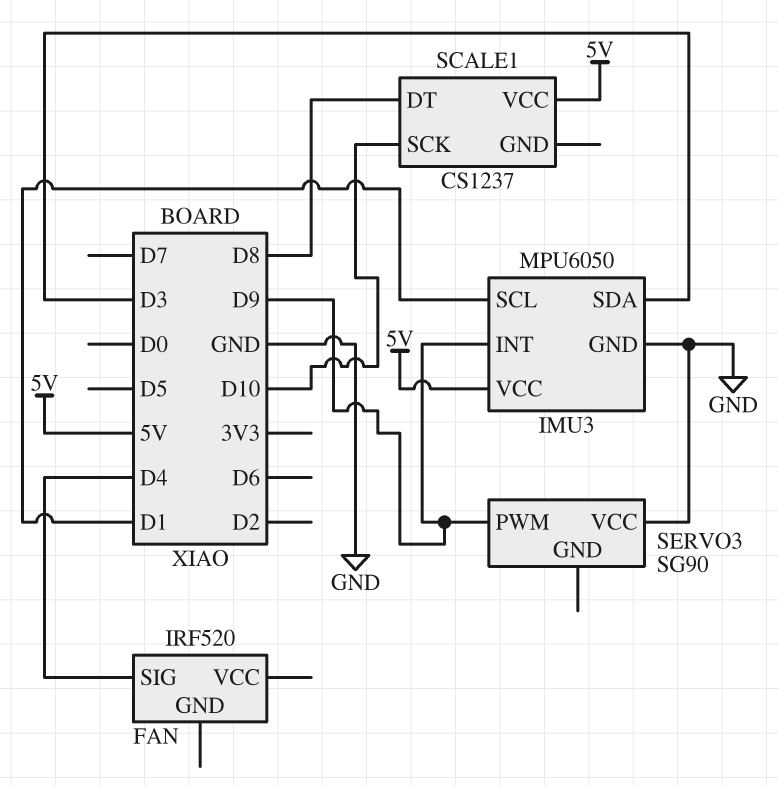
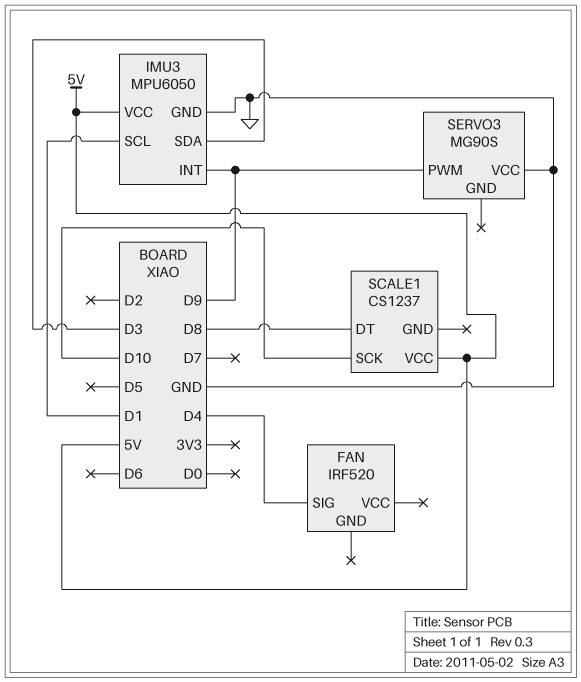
SERVO3: SG90 -> MG90S

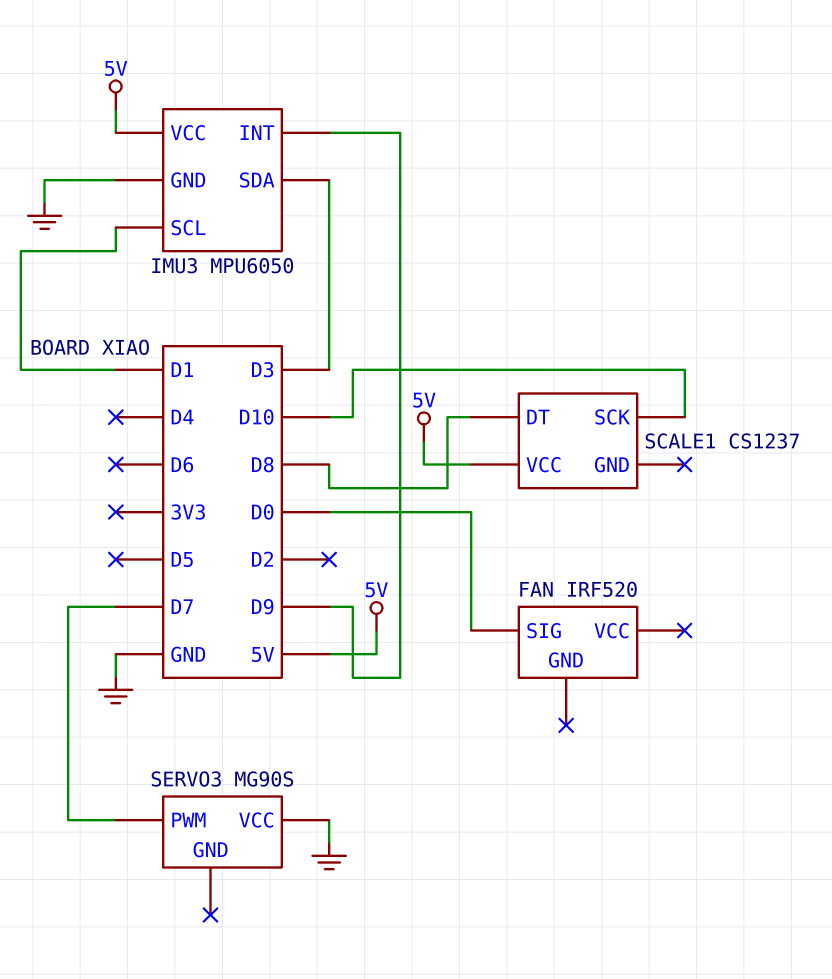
FAN pin SIG: D4 -> D0
SERVO3 pin PWM: D9 -> D7

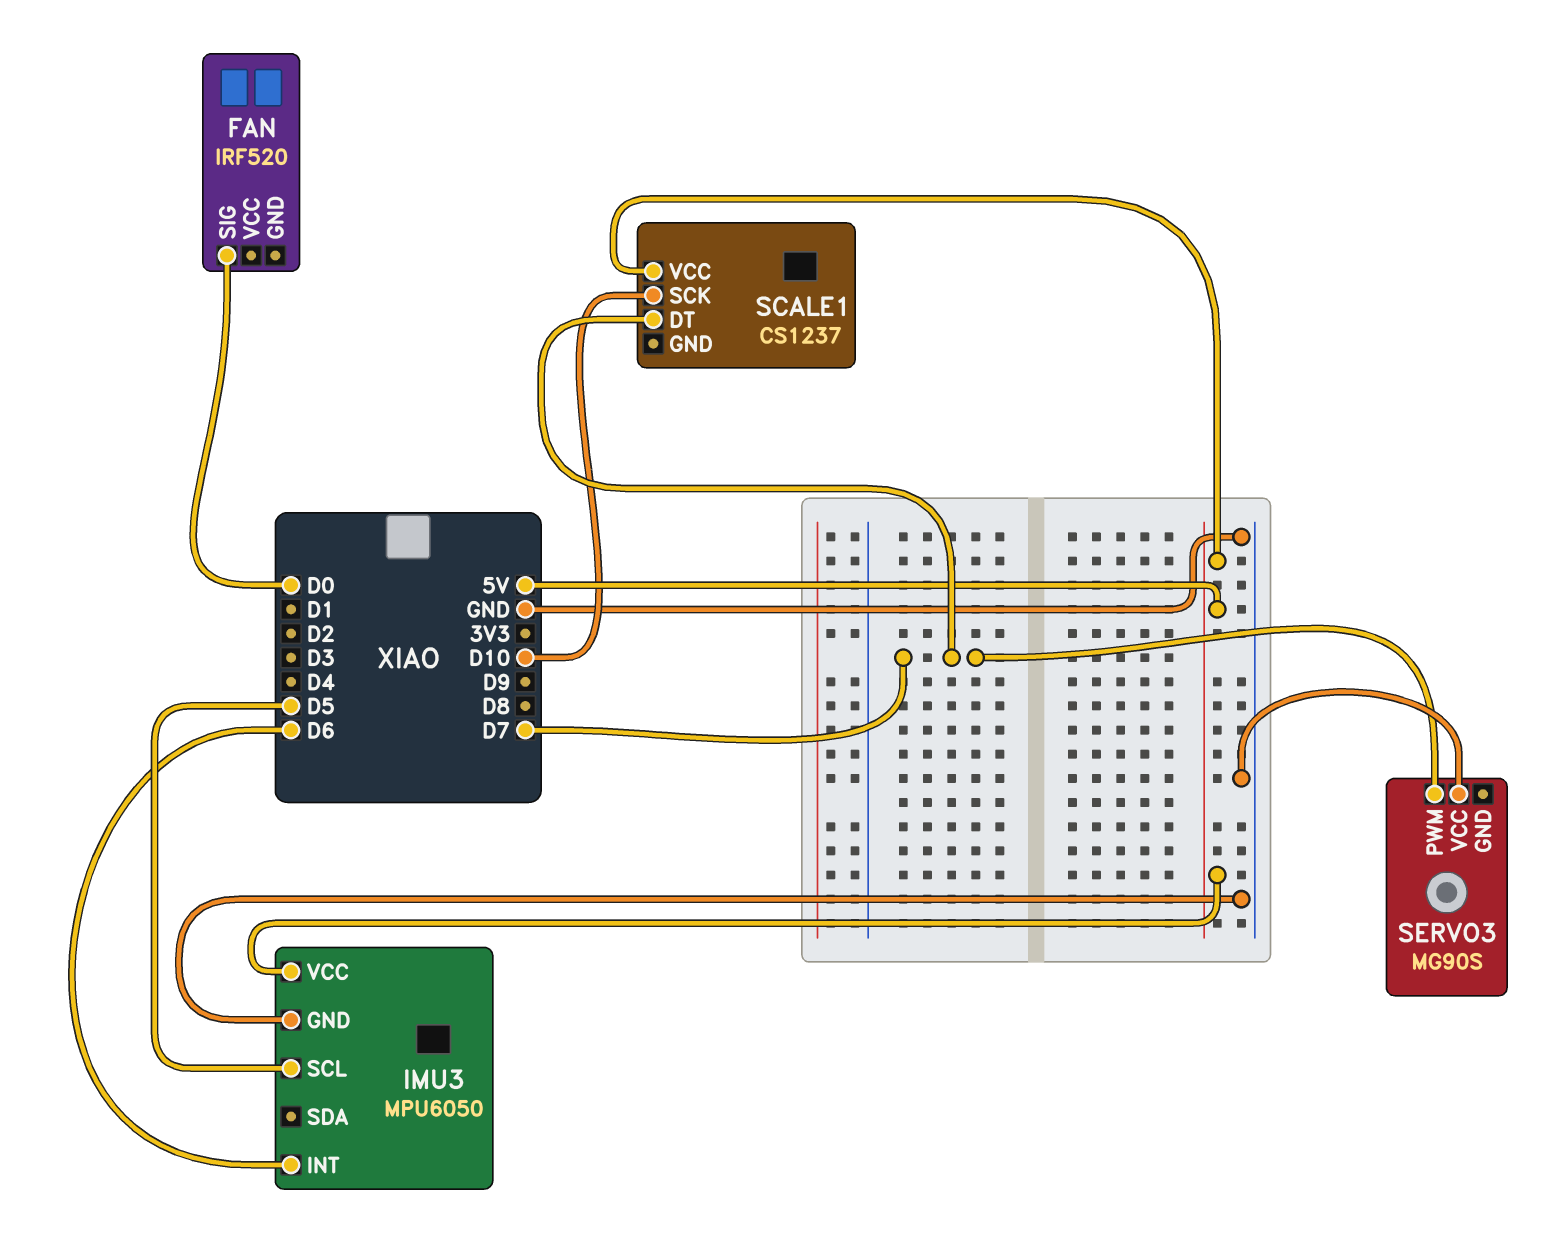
IMU3 pin INT: D9 -> D6
IMU3 pin SCL: D1 -> D5
IMU3 pin SDA: D3 -> none
SCALE1 pin DT: D8 -> D7

